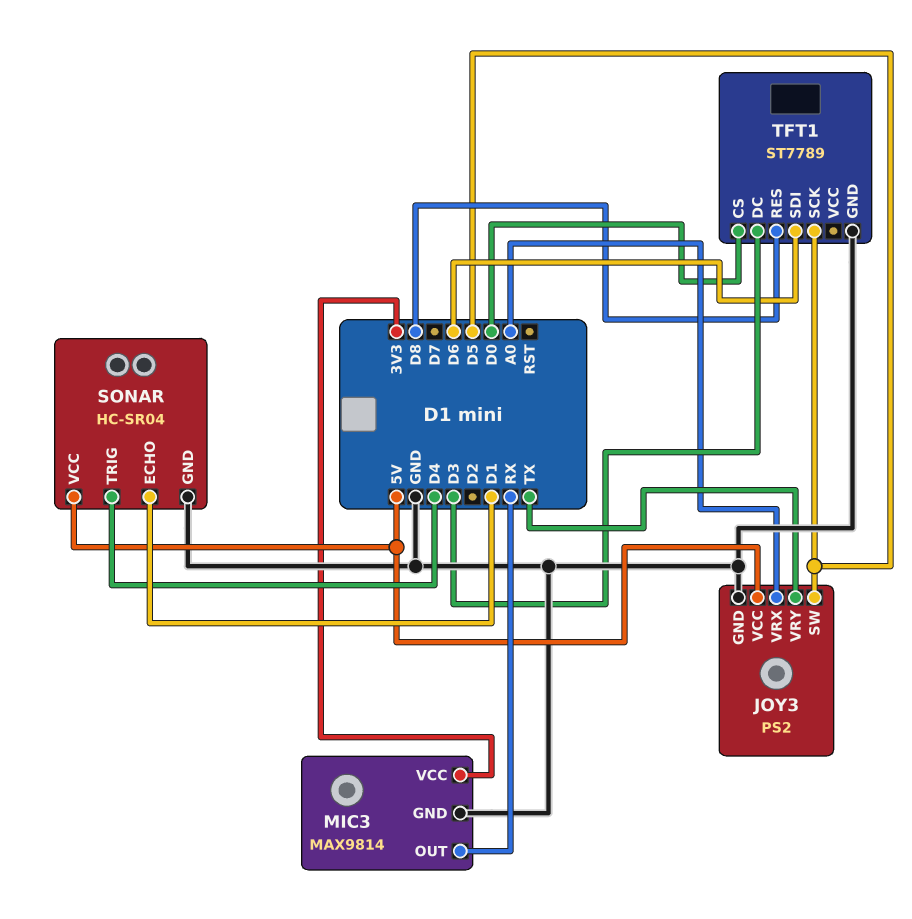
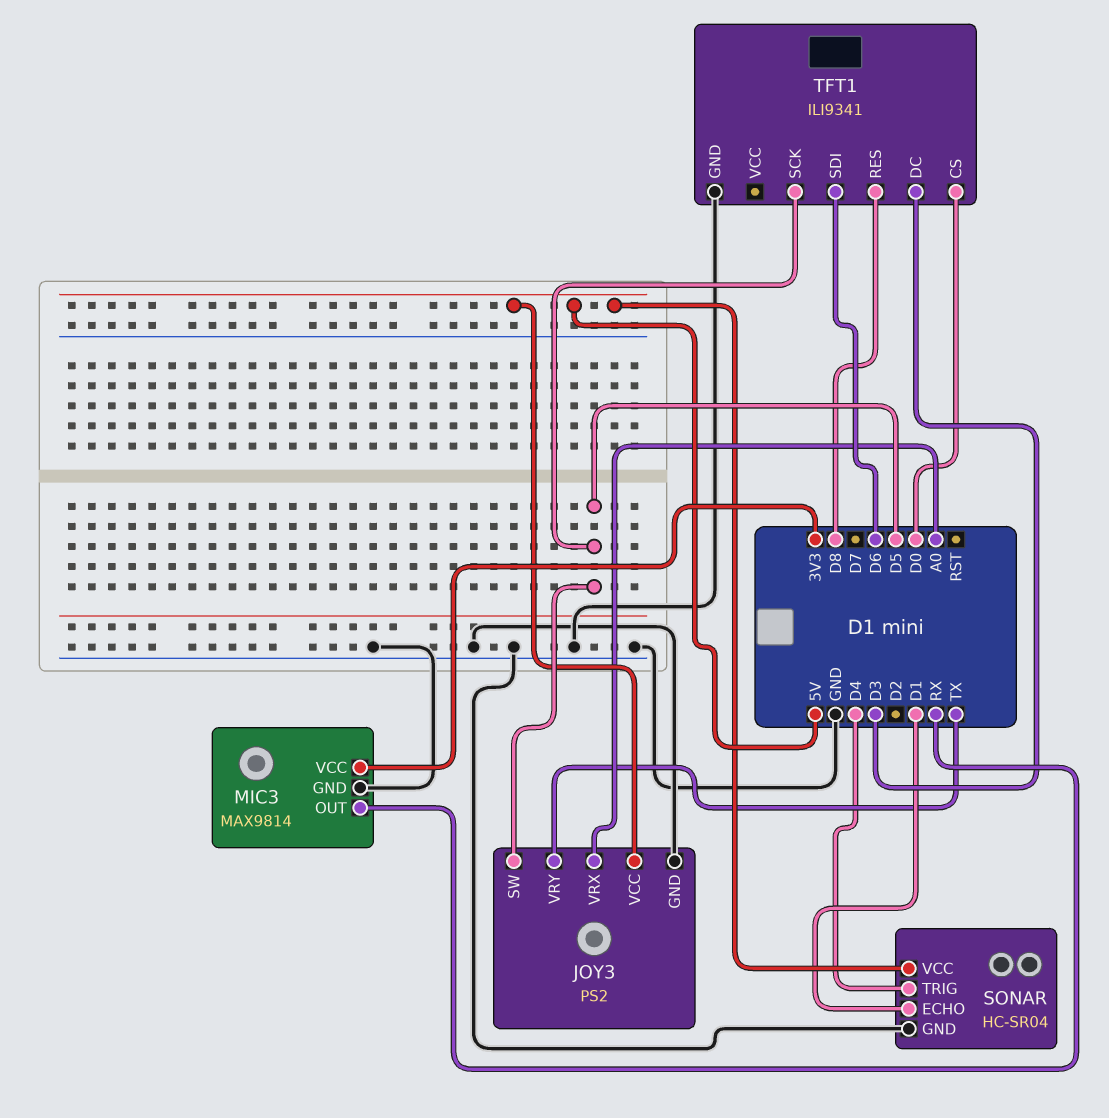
TFT1: ST7789 -> ILI9341

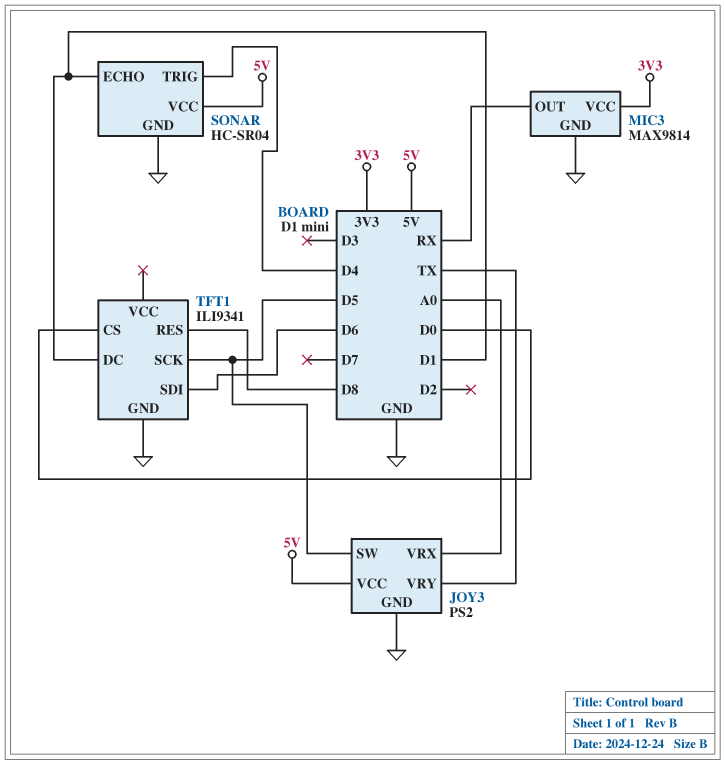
TFT1 pin DC: D3 -> D1

